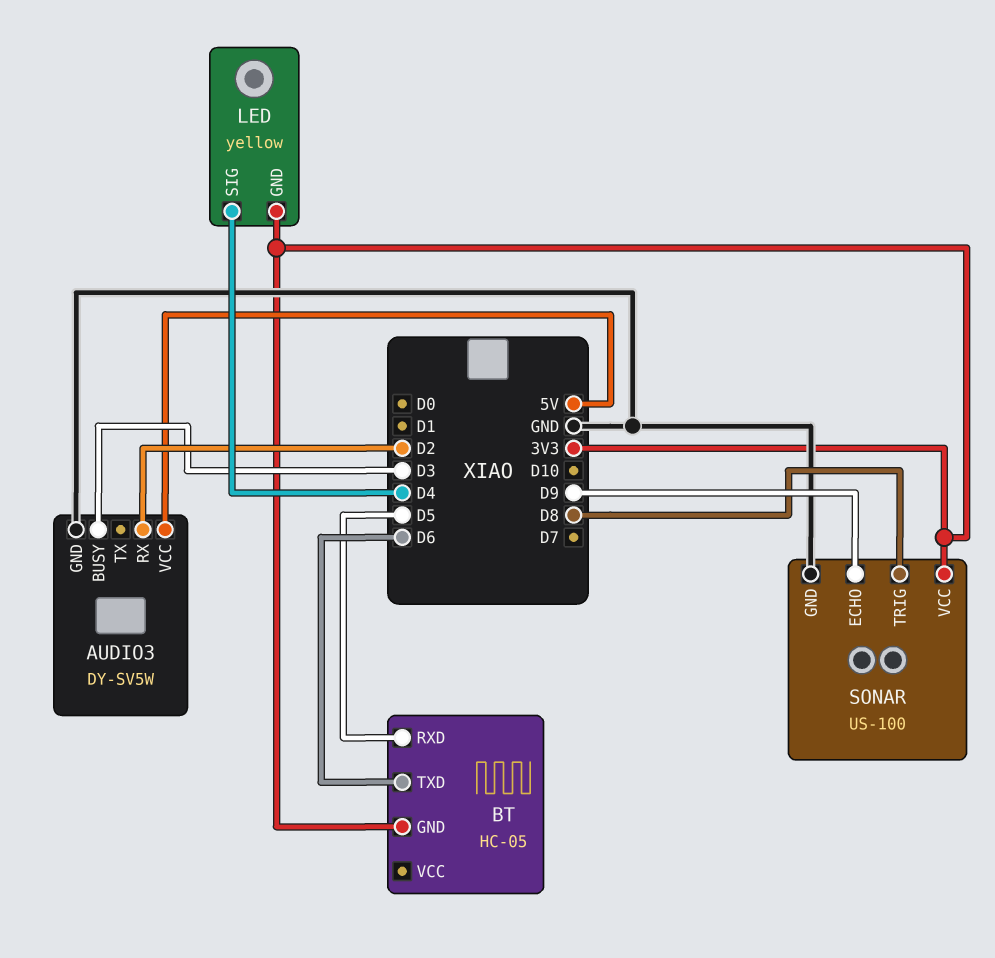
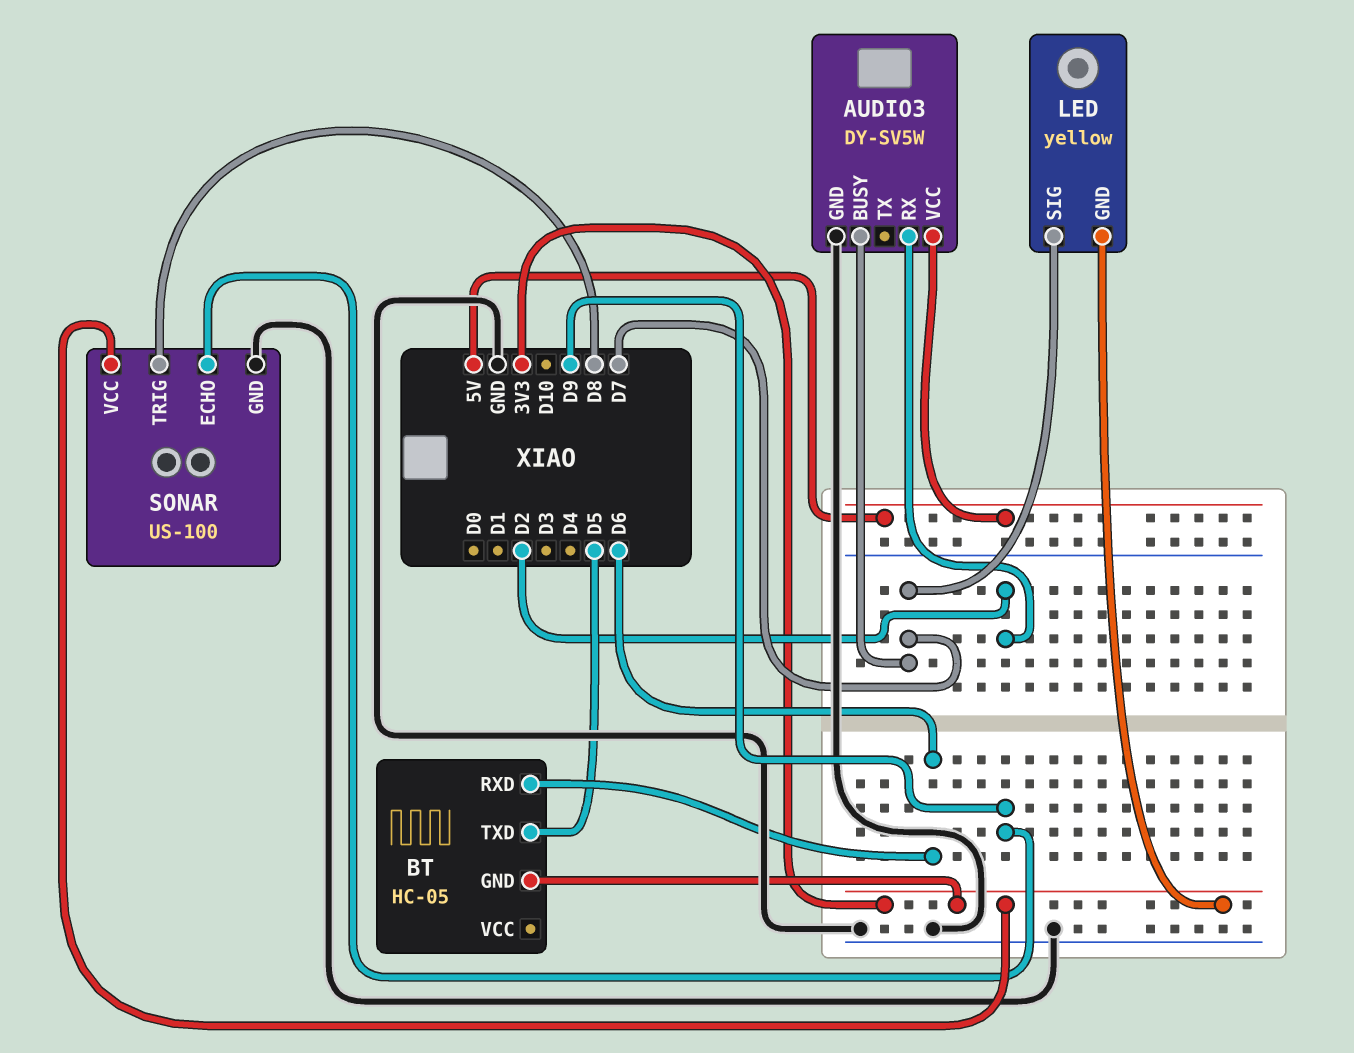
AUDIO3 pin BUSY: D3 -> D7
BT pin RXD: D5 -> D6
BT pin TXD: D6 -> D5
LED pin SIG: D4 -> D7

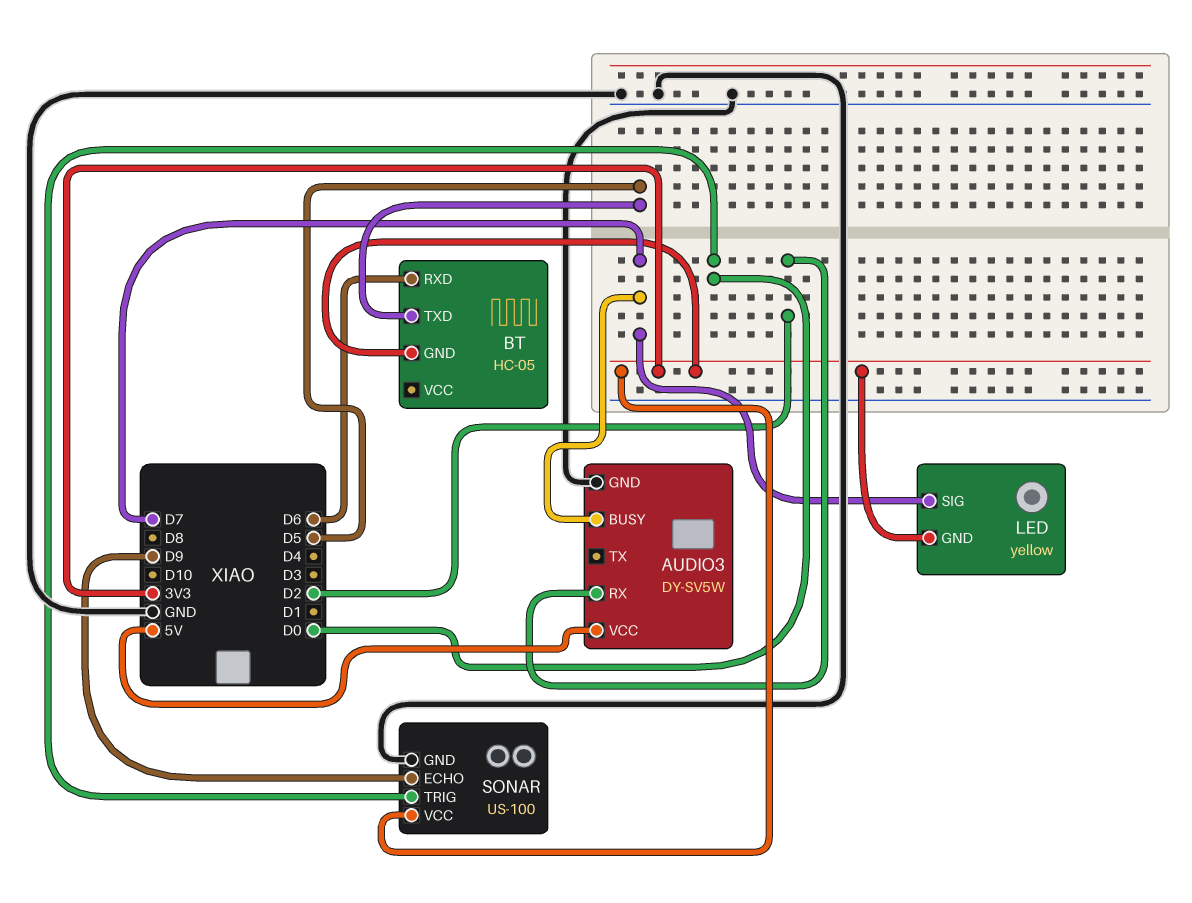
SONAR pin TRIG: D8 -> D0

